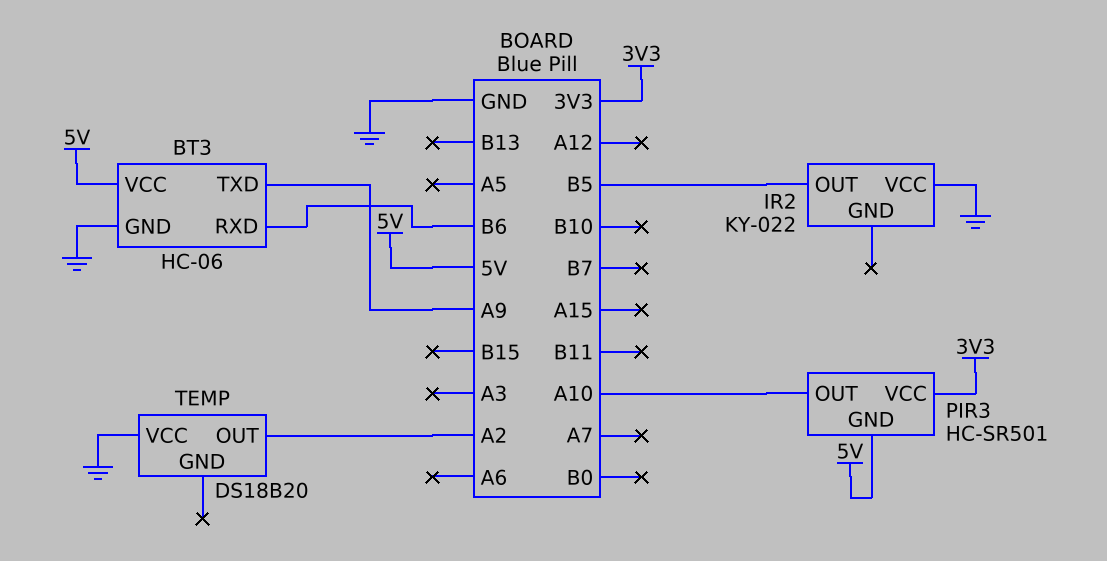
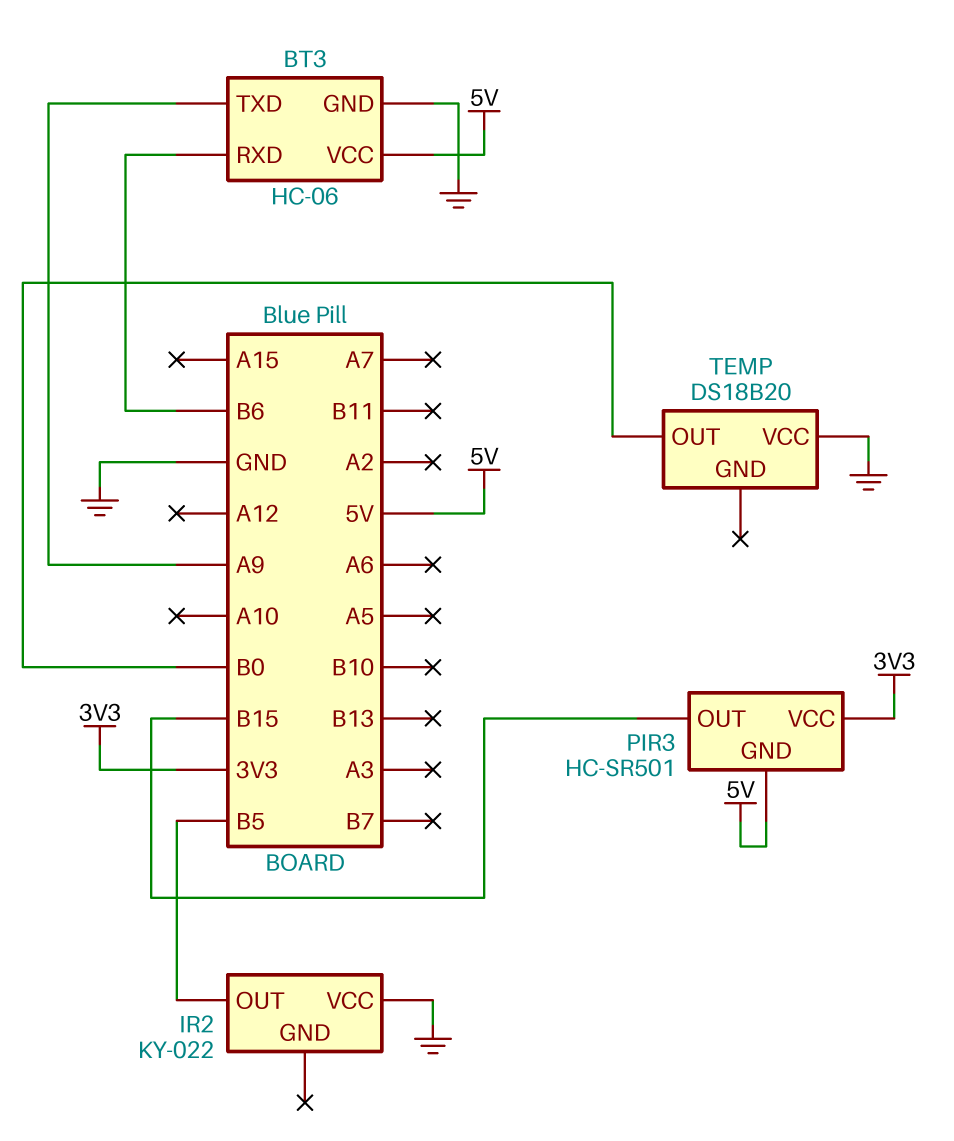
PIR3 pin OUT: A10 -> B15
TEMP pin OUT: A2 -> B0

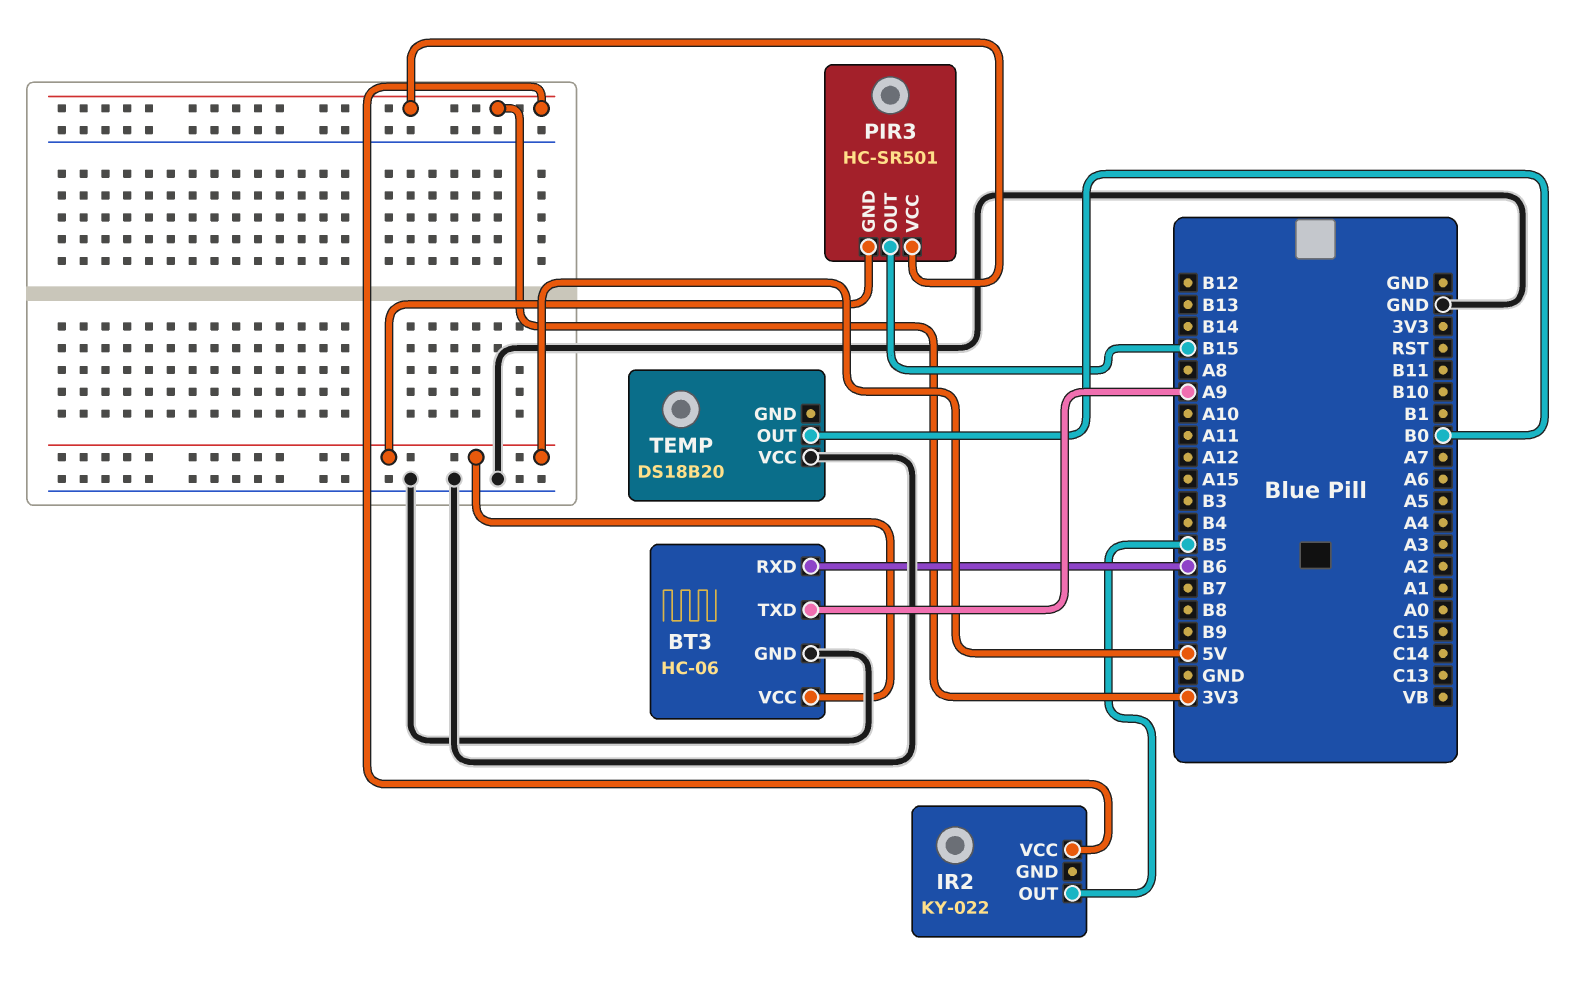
IR2 pin VCC: GND -> 3V3

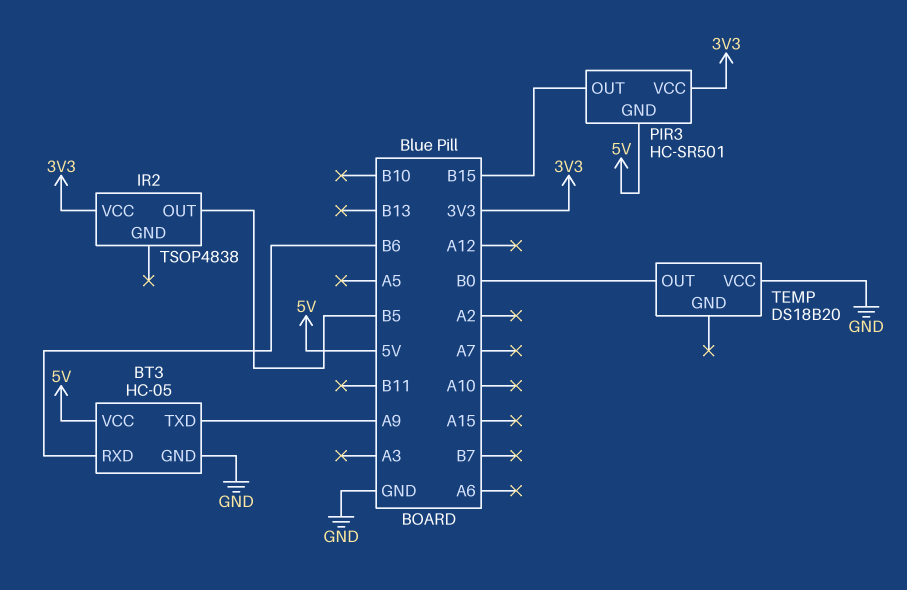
BT3: HC-06 -> HC-05
IR2: KY-022 -> TSOP4838

